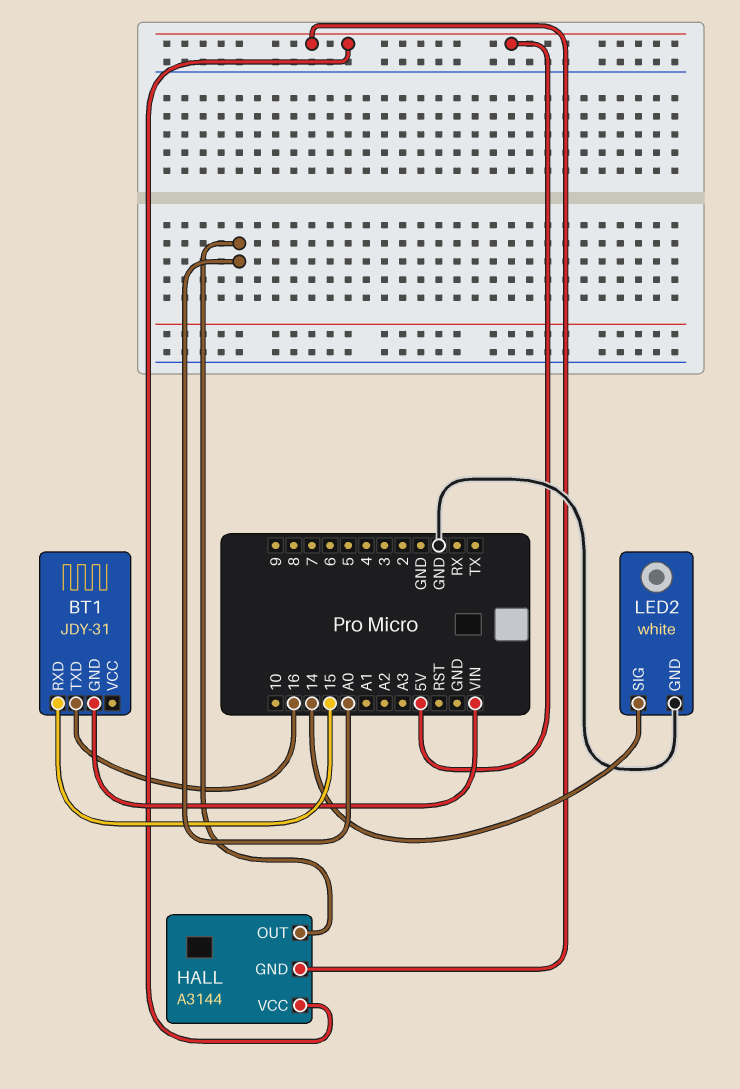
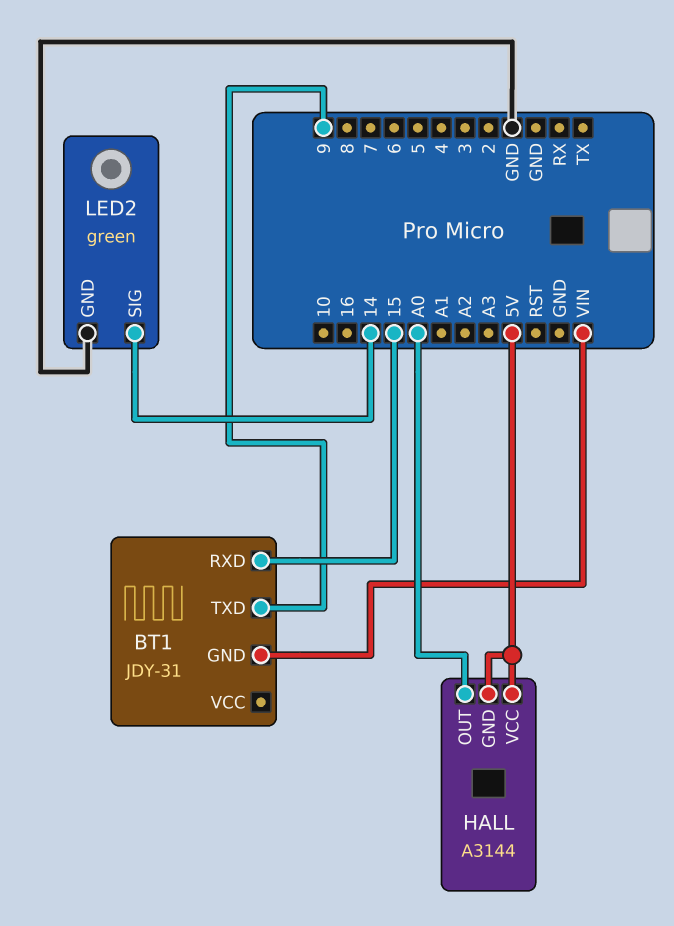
BT1 pin TXD: 16 -> 9
LED2: white -> green

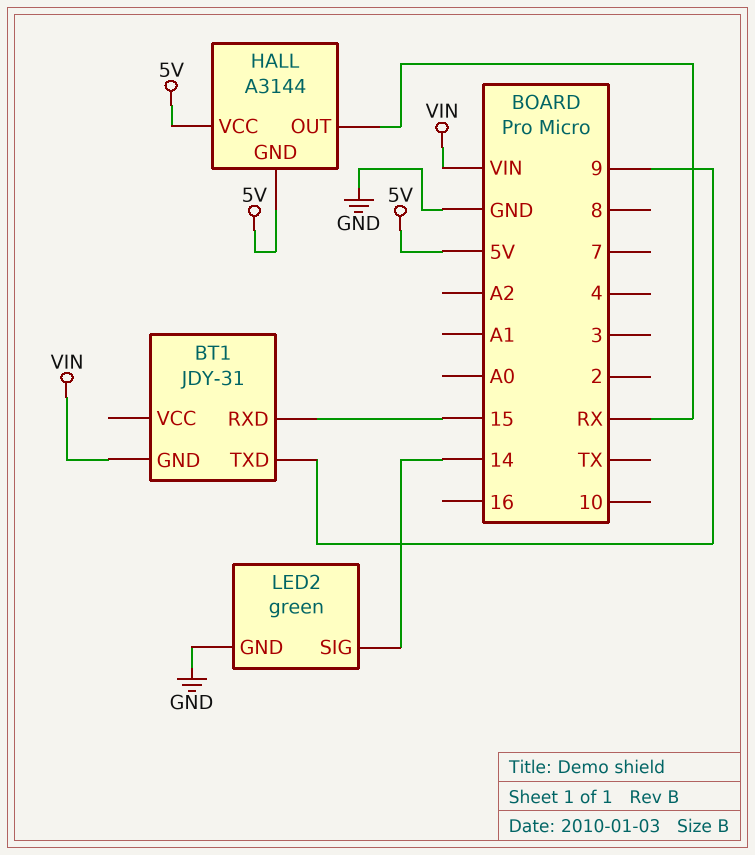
HALL pin OUT: A0 -> RX

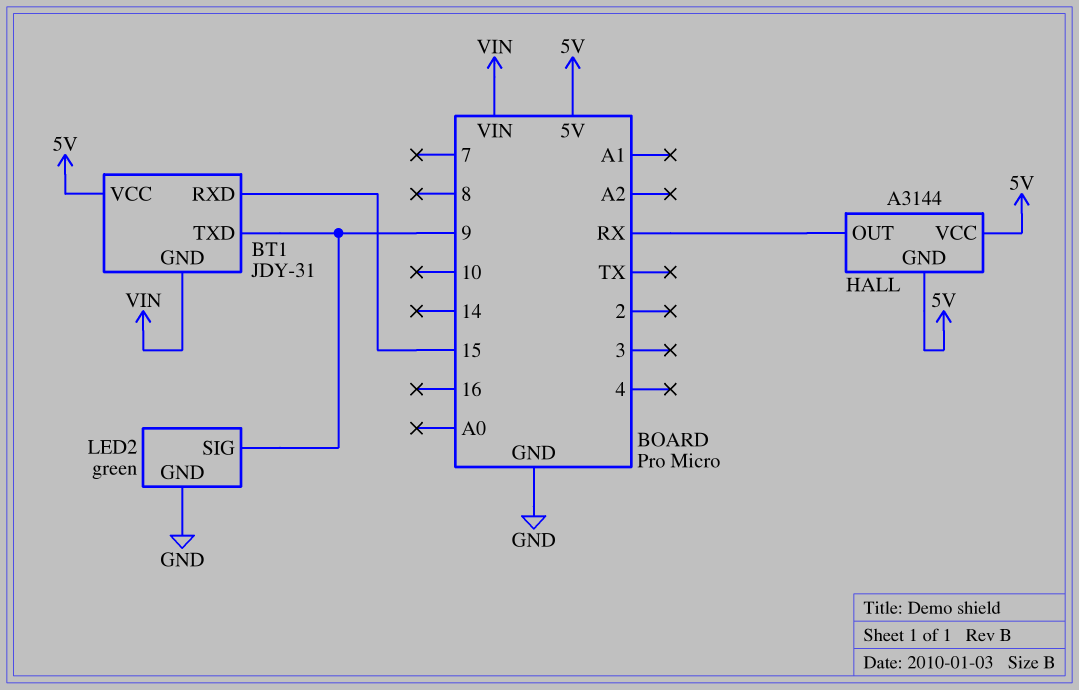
BT1 pin VCC: none -> 5V
LED2 pin SIG: 14 -> 9

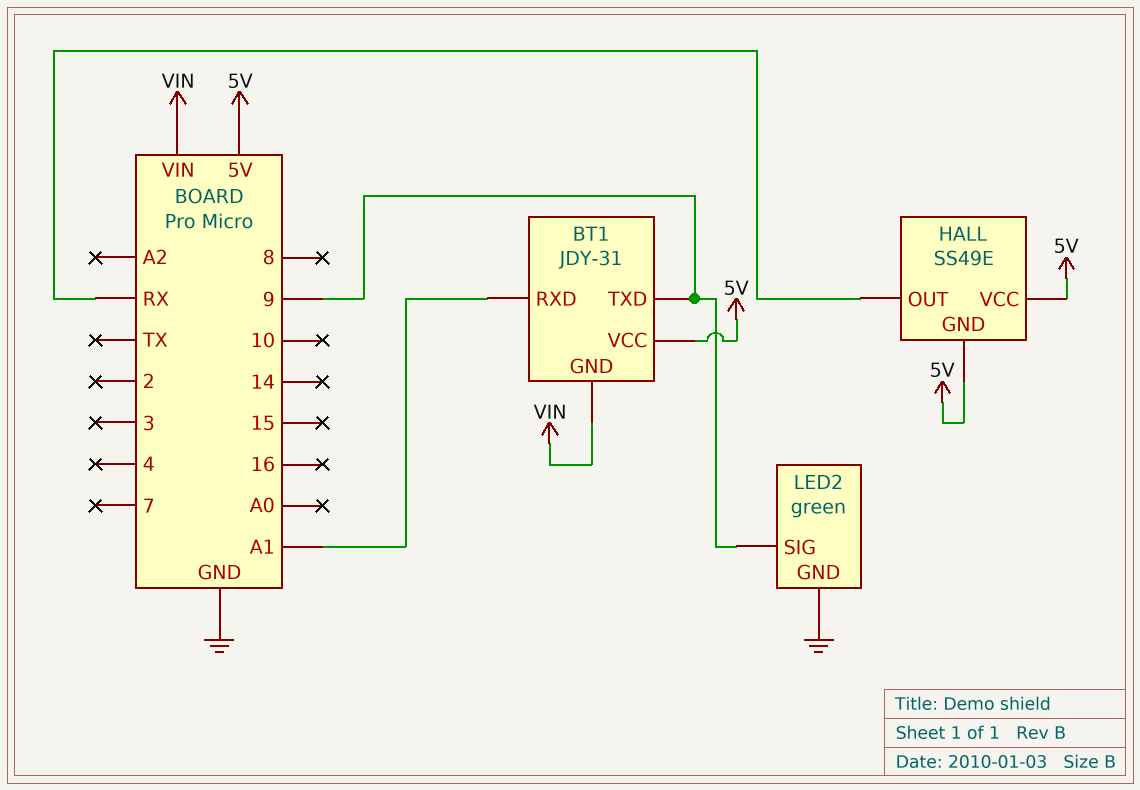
BT1 pin RXD: 15 -> A1
HALL: A3144 -> SS49E

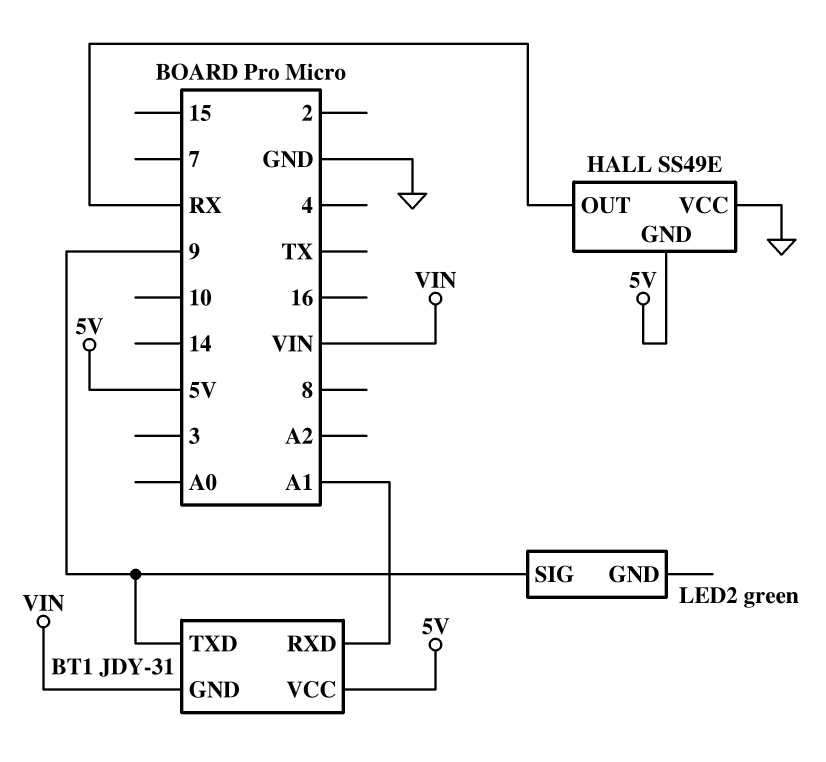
HALL pin VCC: 5V -> GND
LED2 pin GND: GND -> none

